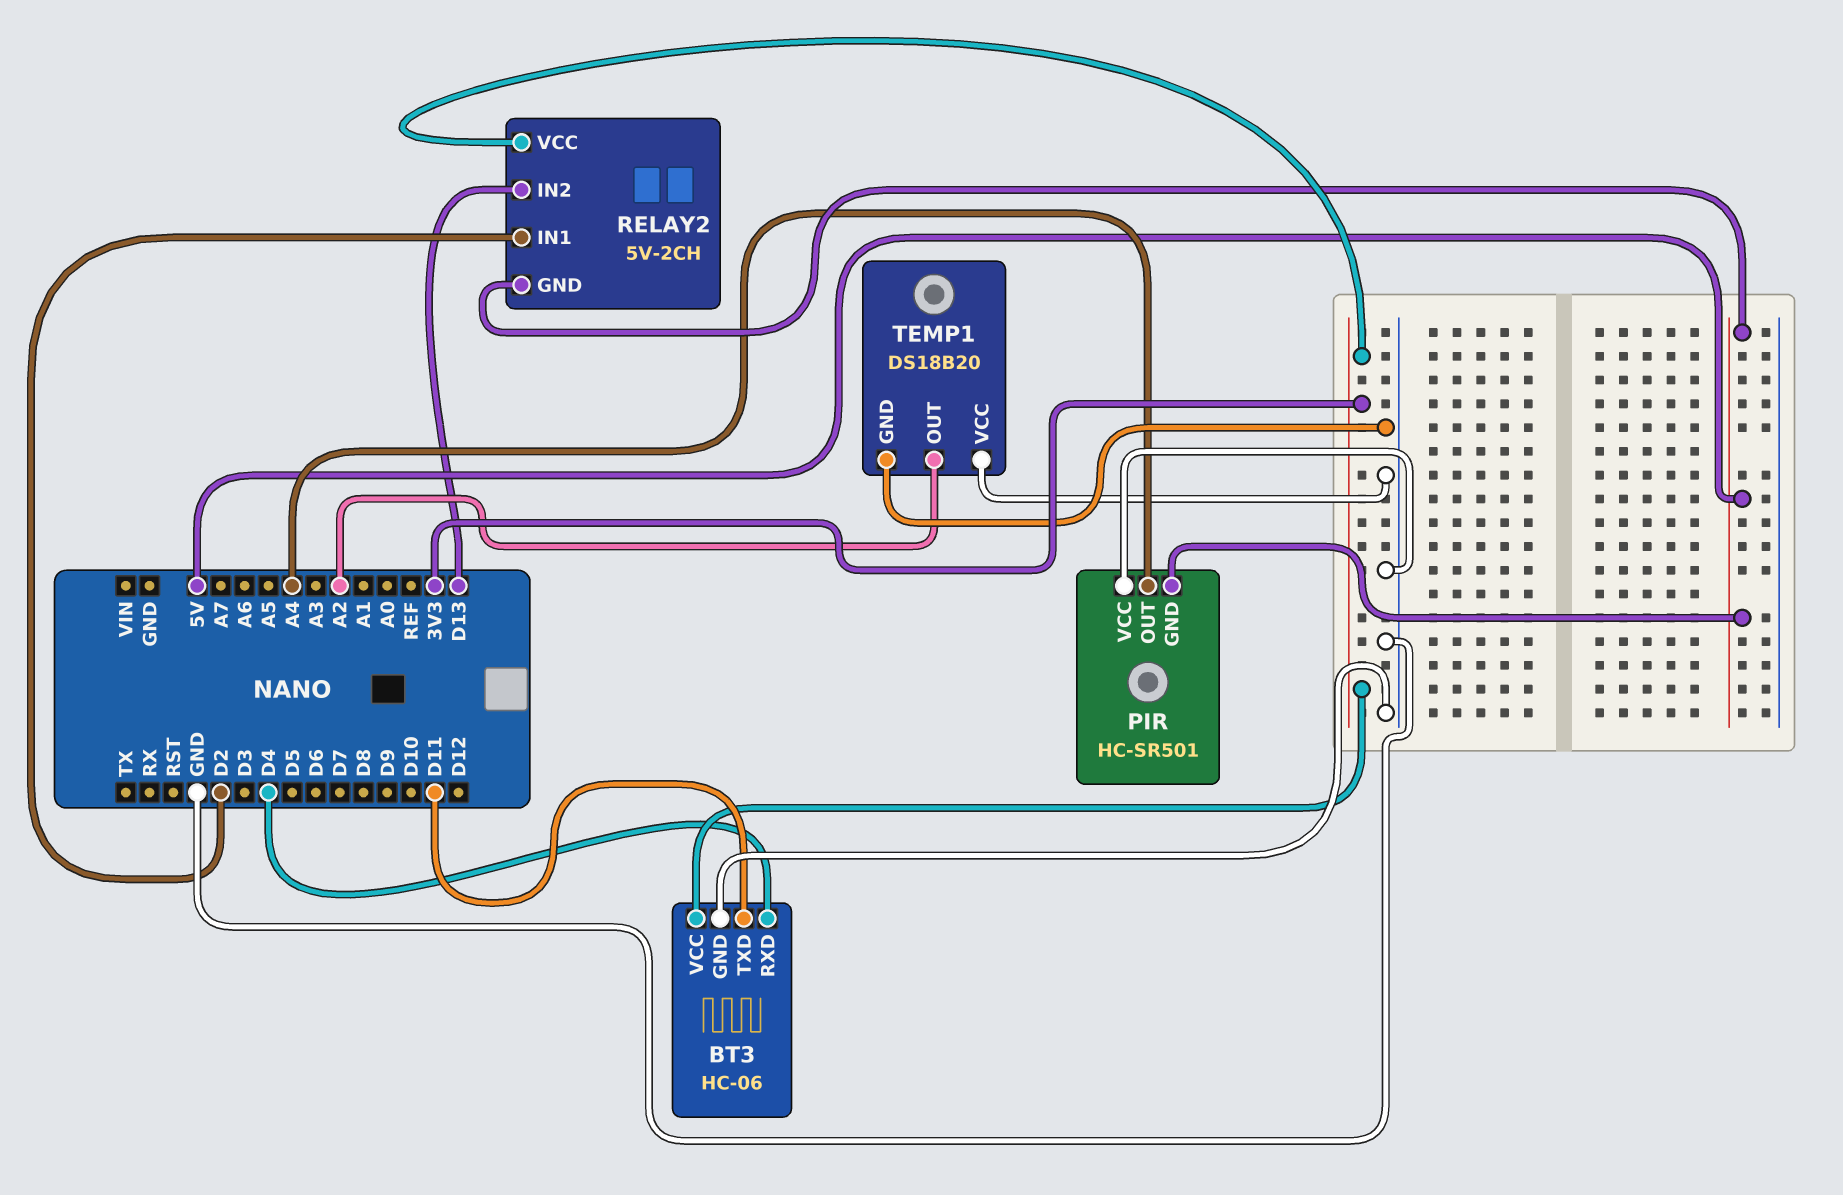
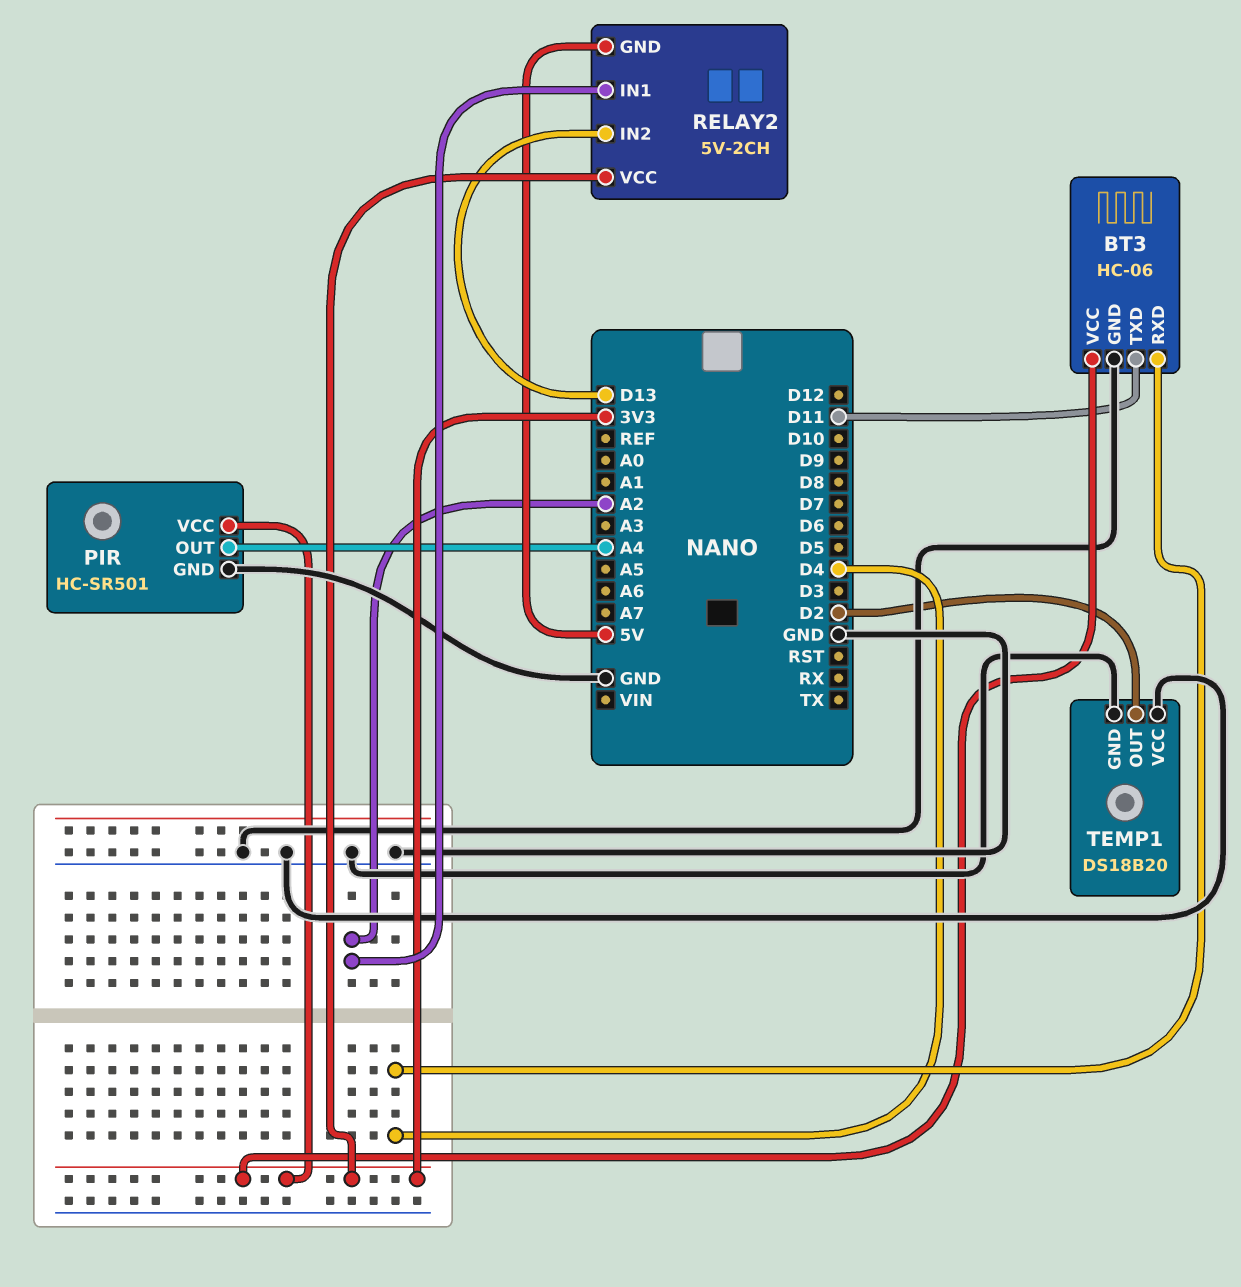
PIR pin GND: 5V -> GND
PIR pin VCC: GND -> 3V3
RELAY2 pin IN1: D2 -> A2
TEMP1 pin OUT: A2 -> D2

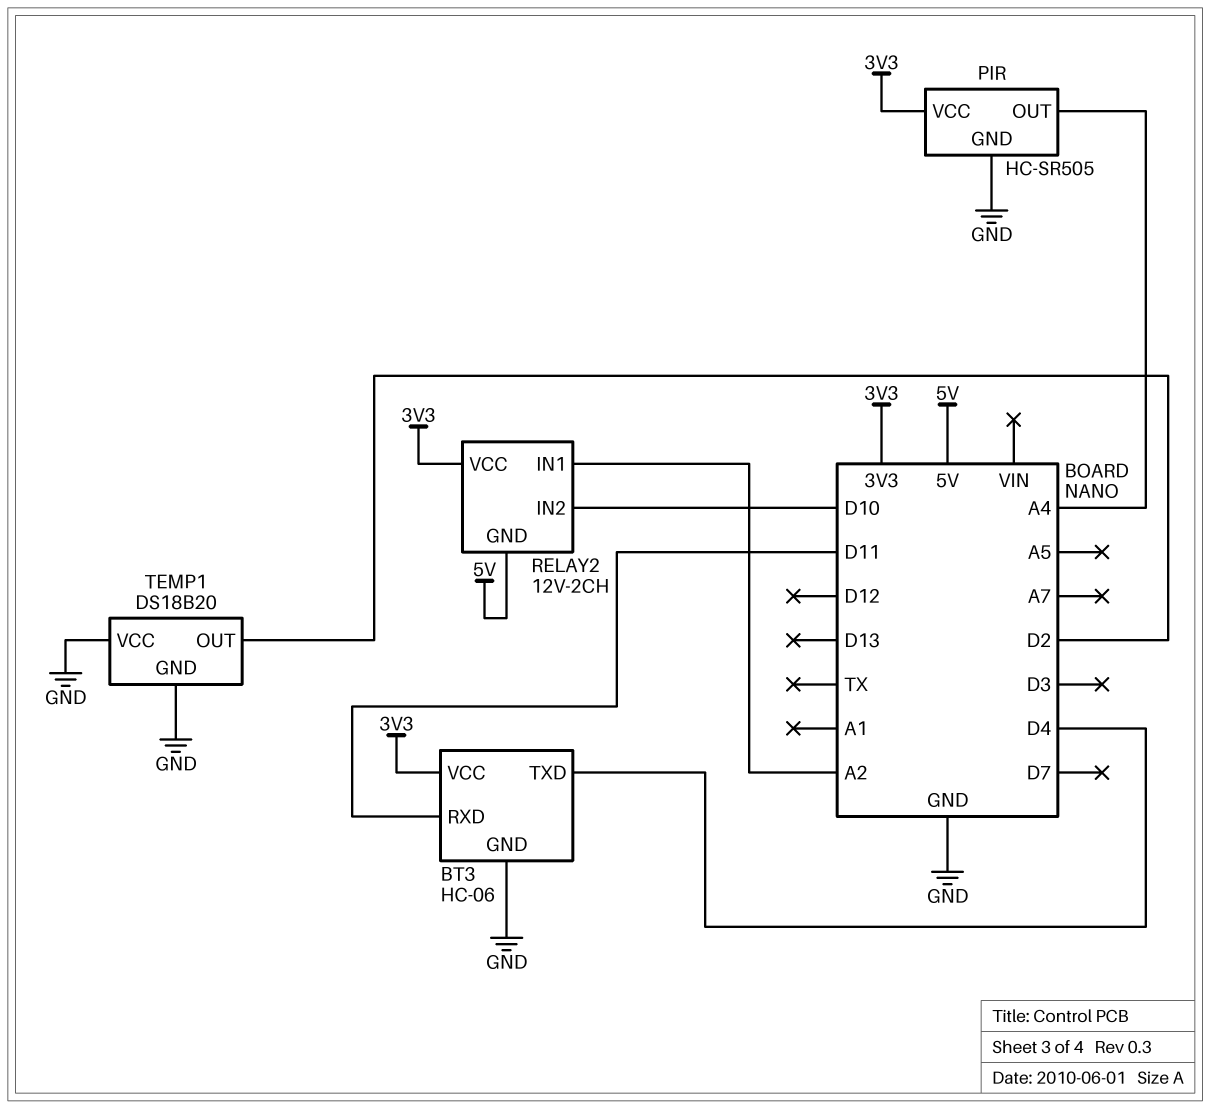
BT3 pin RXD: D4 -> D11
BT3 pin TXD: D11 -> D4
PIR: HC-SR501 -> HC-SR505
RELAY2: 5V-2CH -> 12V-2CH
RELAY2 pin IN2: D13 -> D10

